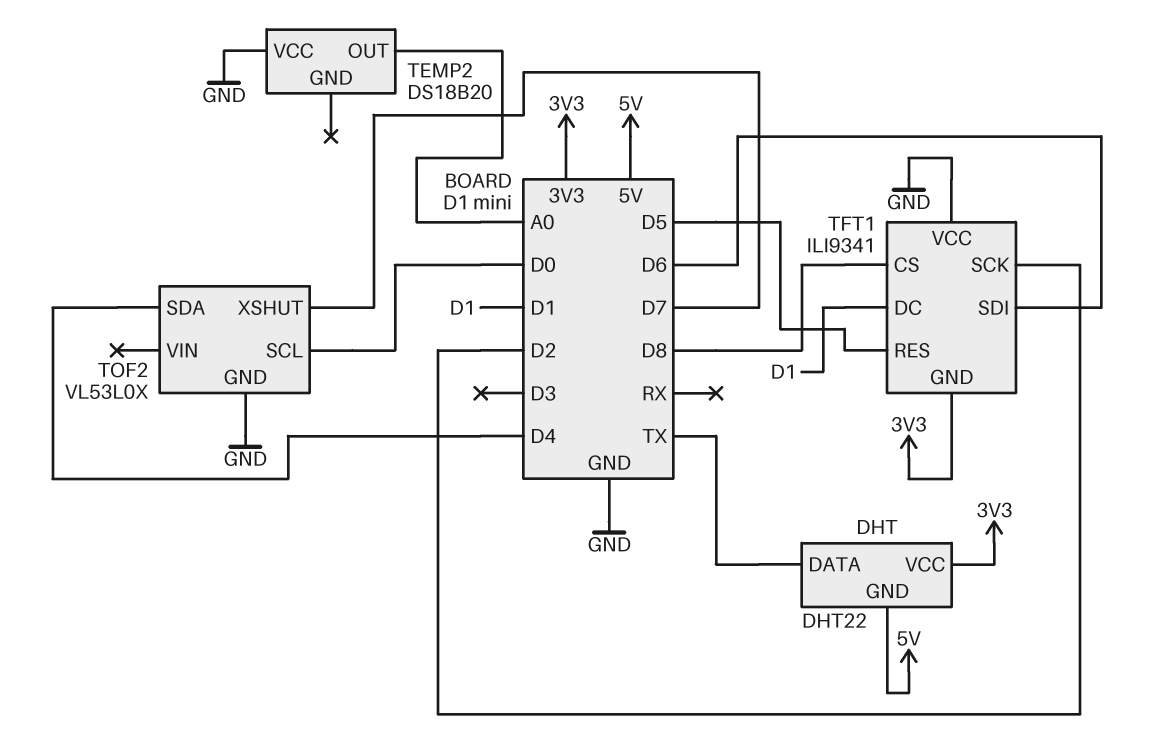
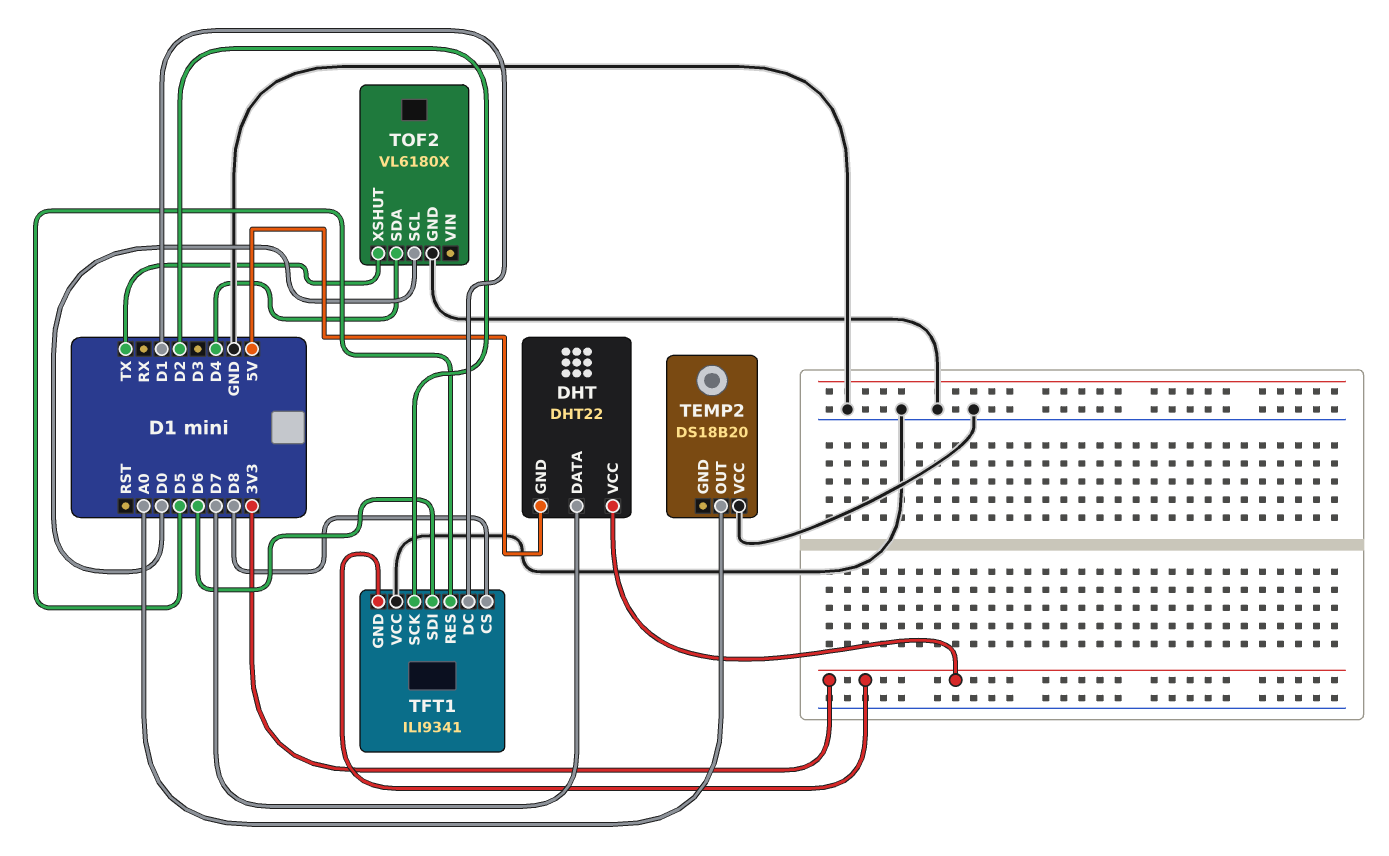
DHT pin DATA: TX -> D7
TOF2: VL53L0X -> VL6180X
TOF2 pin XSHUT: D7 -> TX

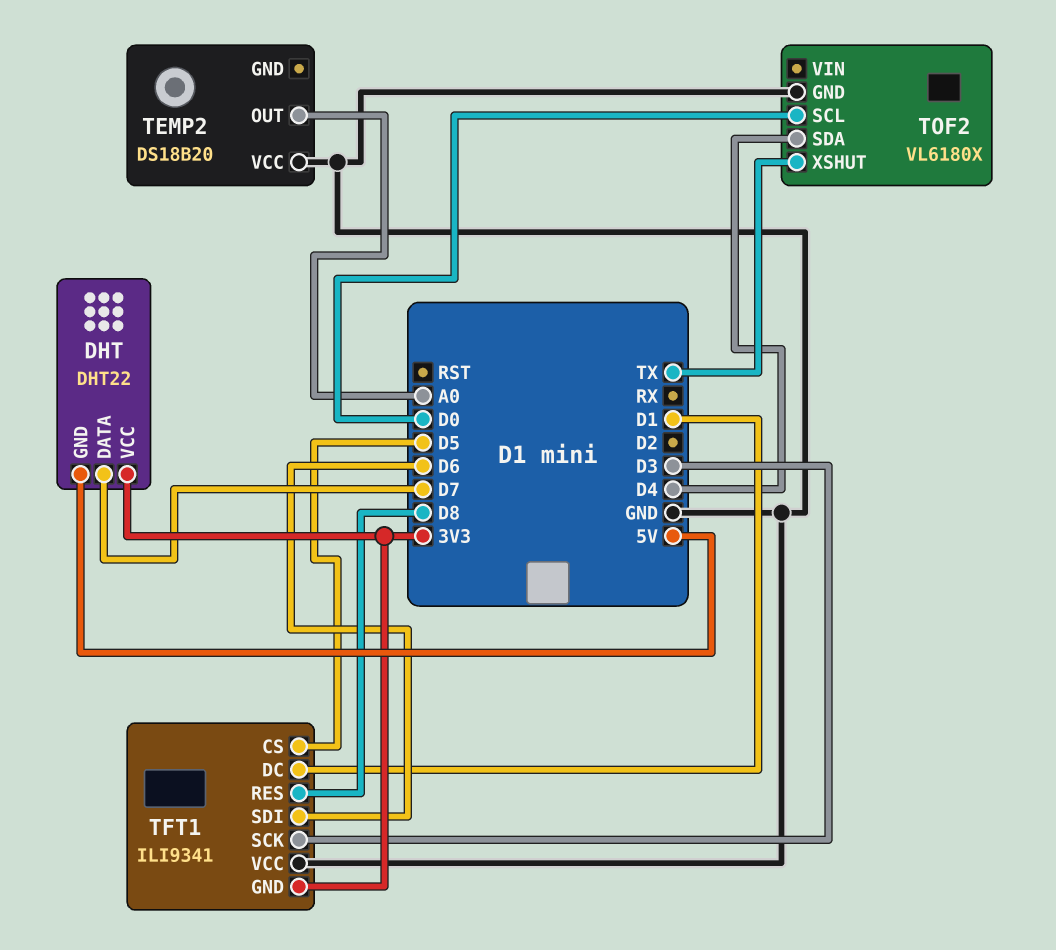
TFT1 pin CS: D8 -> D5
TFT1 pin RES: D5 -> D8
TFT1 pin SCK: D2 -> D3

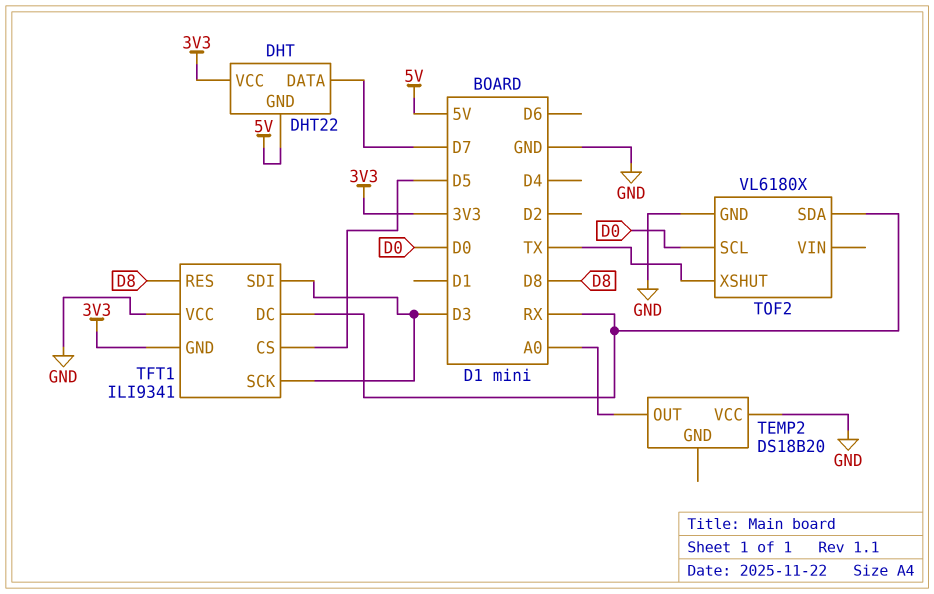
TFT1 pin DC: D1 -> RX
TFT1 pin SDI: D6 -> D3
TOF2 pin SDA: D4 -> RX

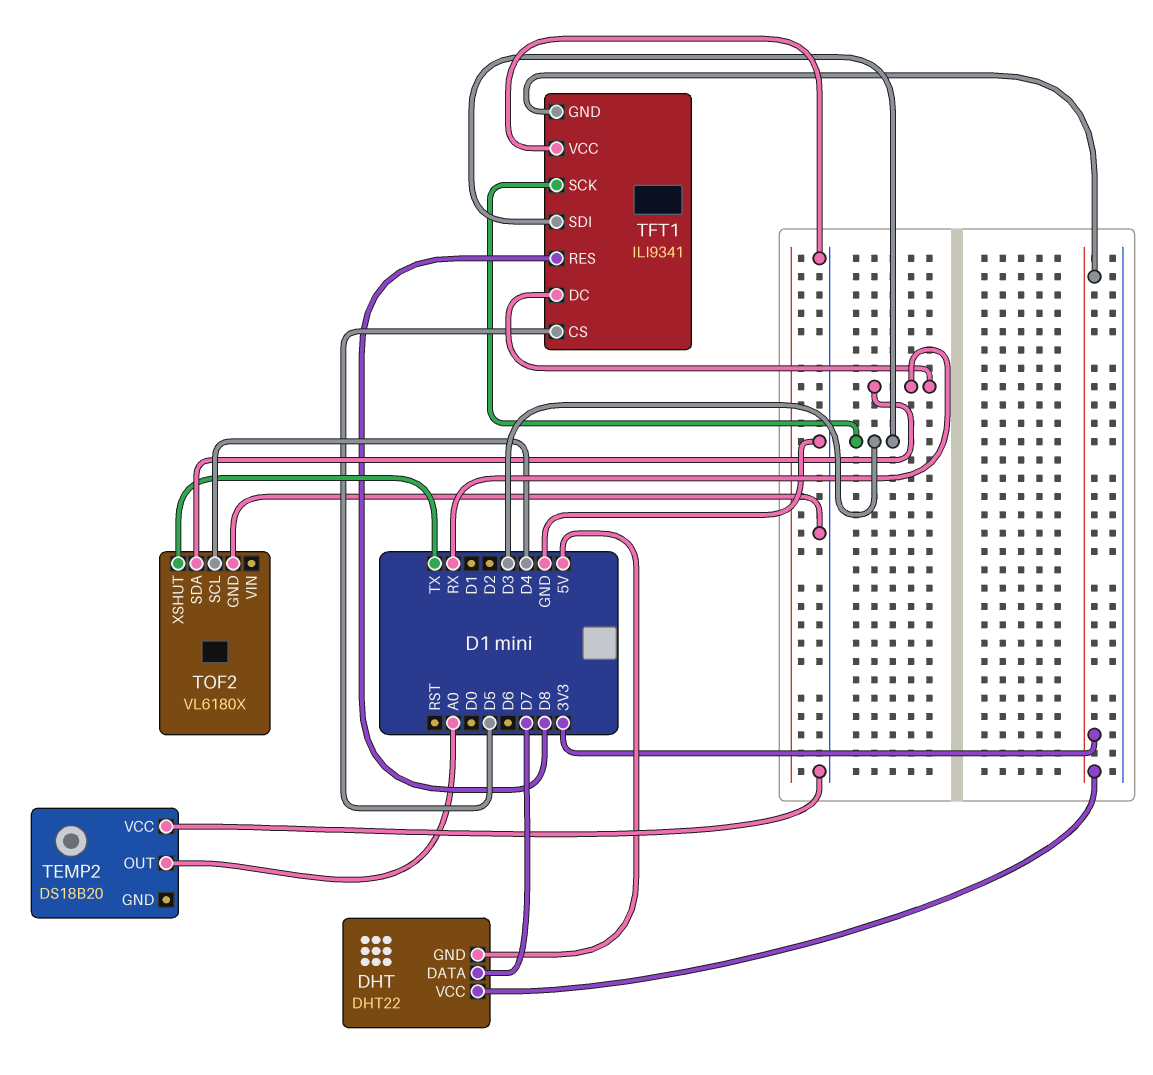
TOF2 pin SCL: D0 -> D4

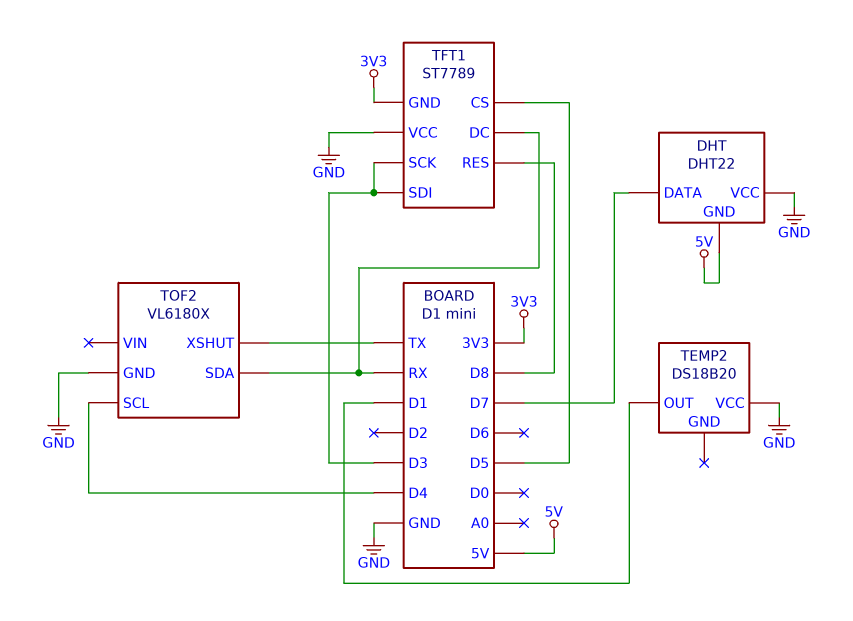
DHT pin VCC: 3V3 -> GND
TEMP2 pin OUT: A0 -> D1
TFT1: ILI9341 -> ST7789

